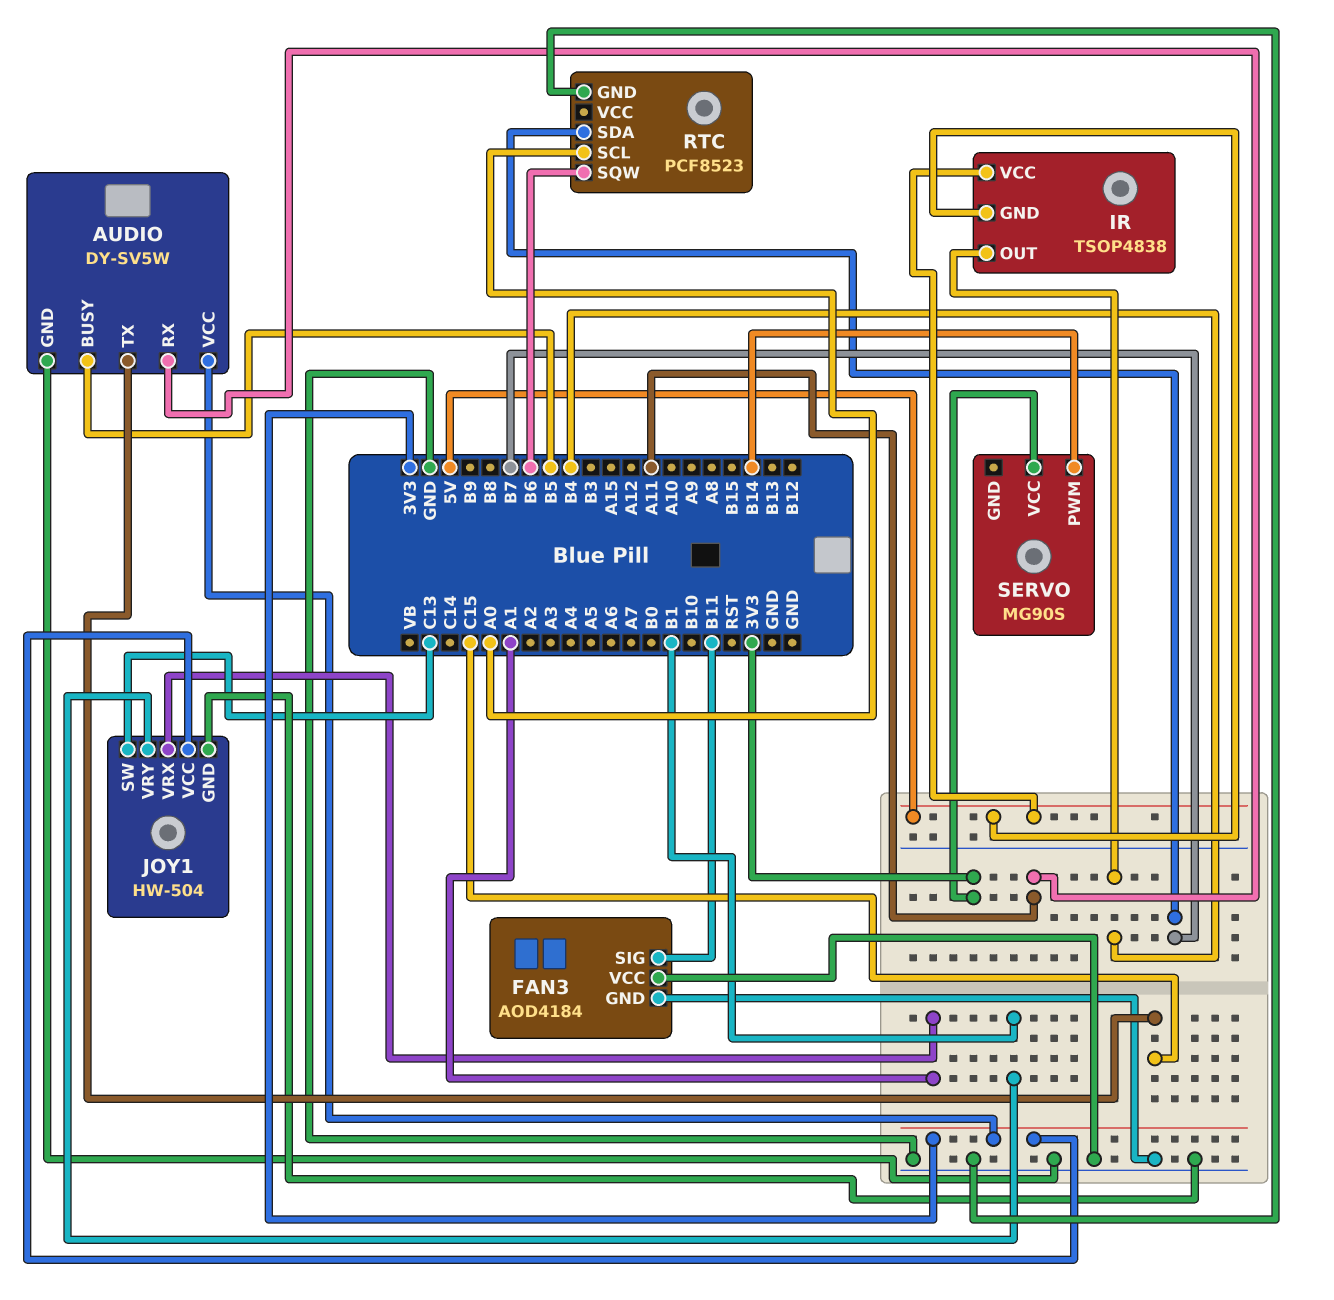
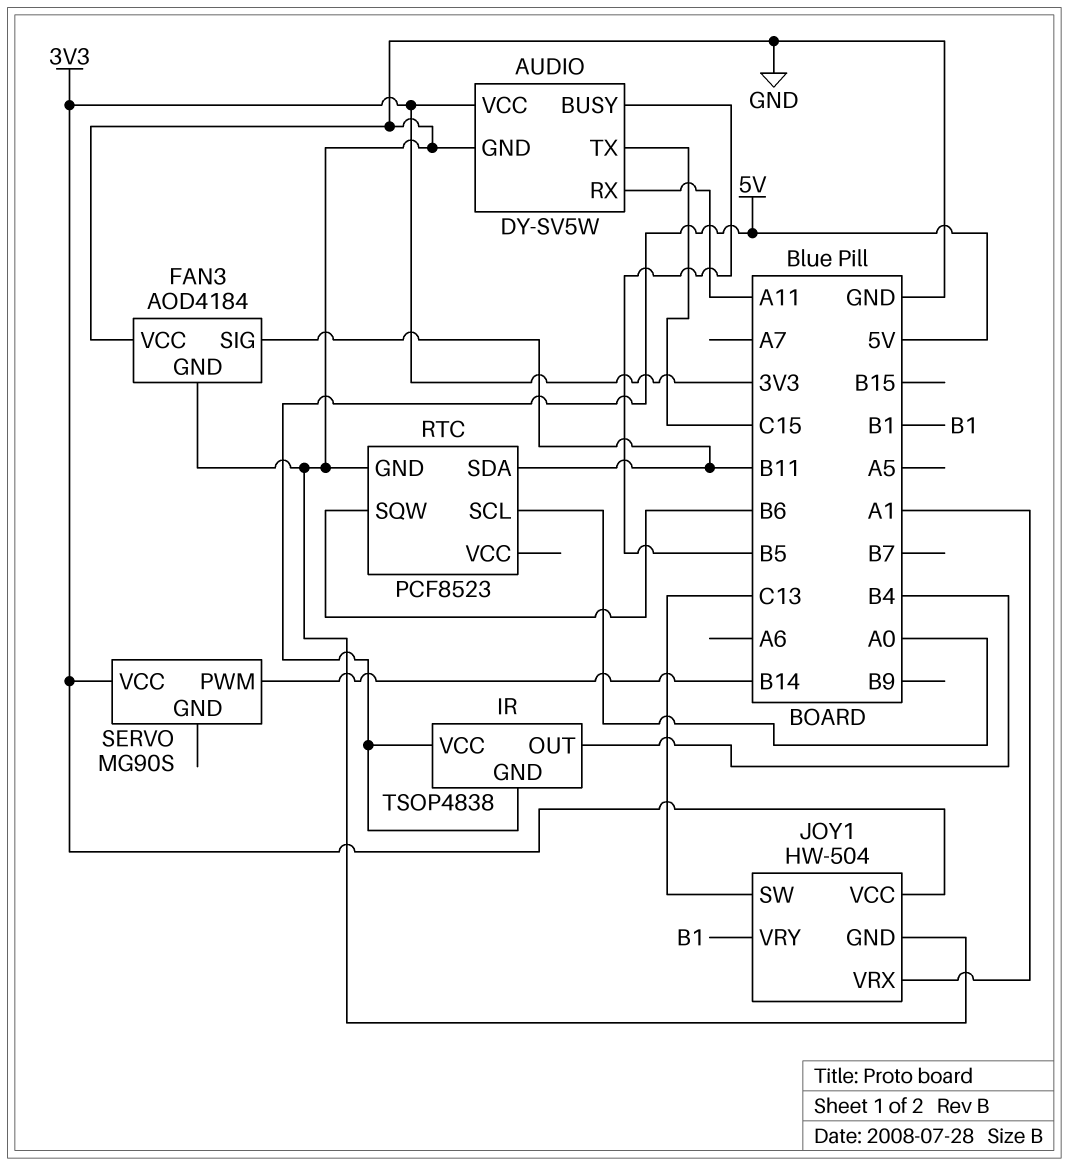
RTC pin SDA: B7 -> B11

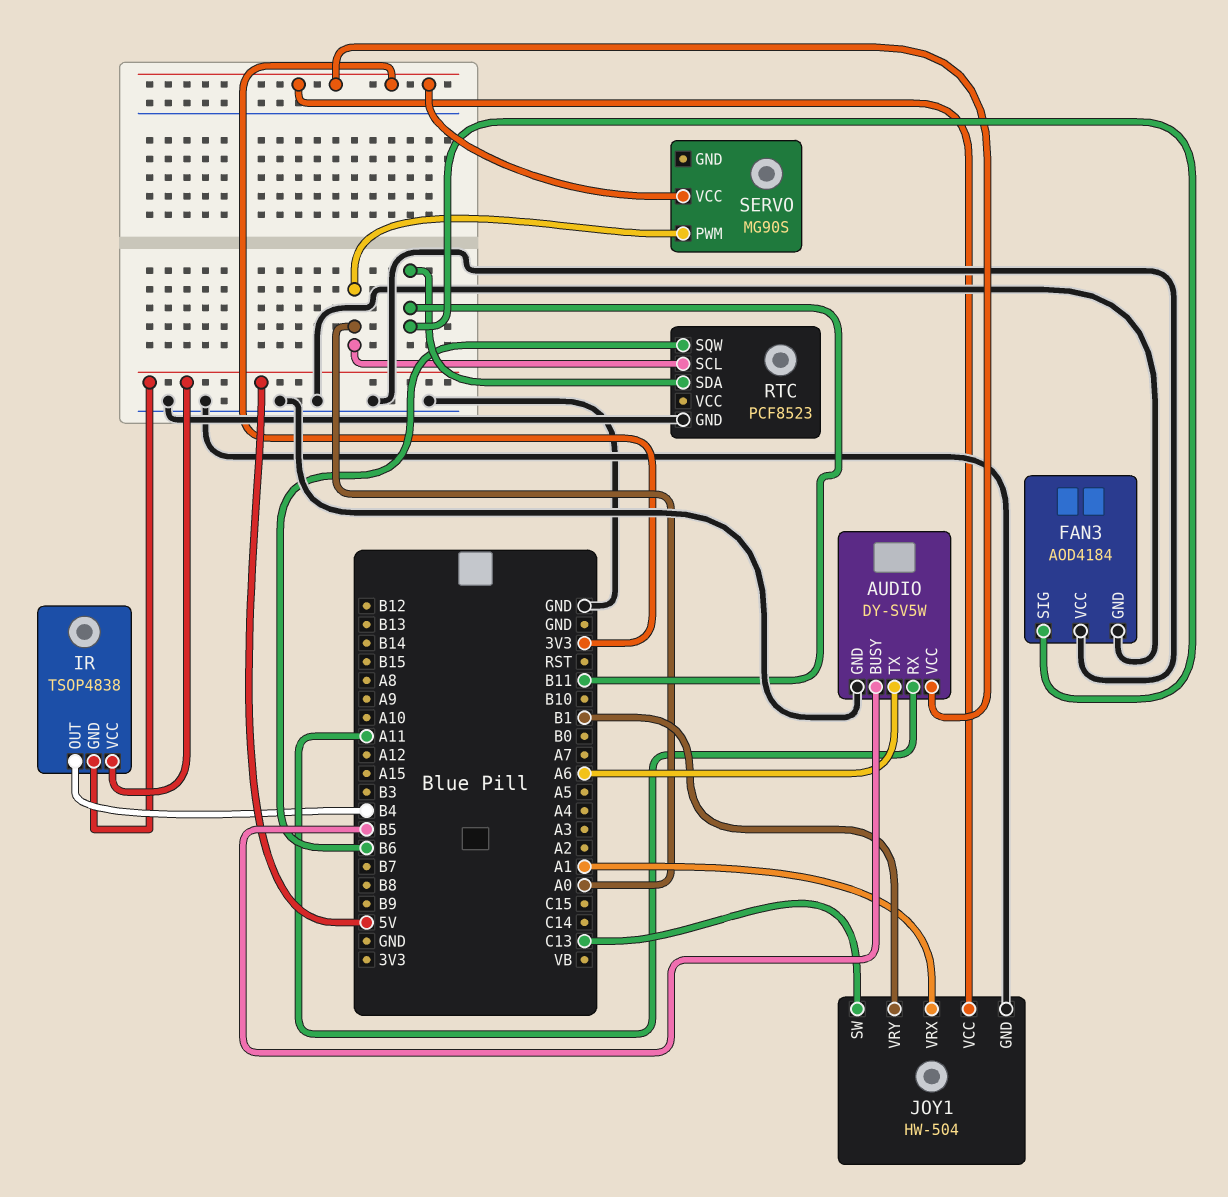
AUDIO pin TX: C15 -> A6
SERVO pin PWM: B14 -> A0

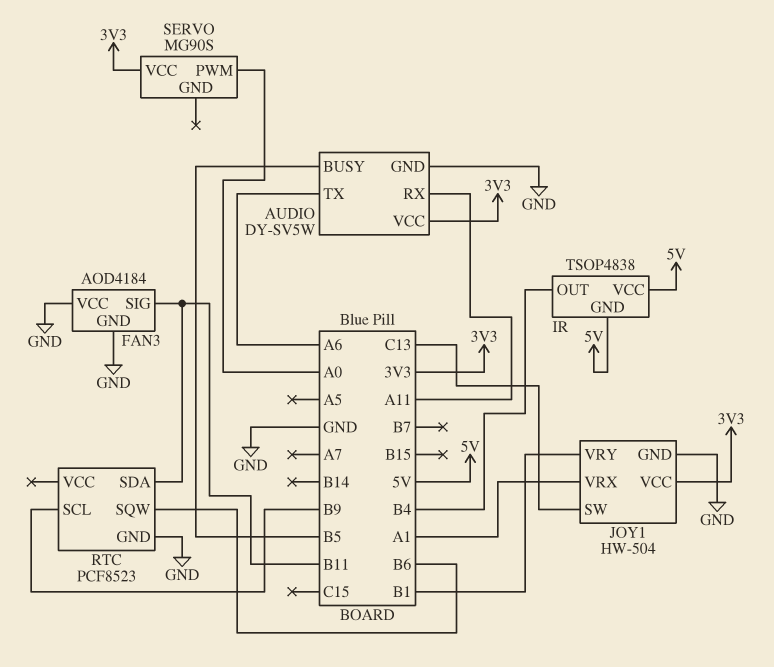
RTC pin SCL: A0 -> B9

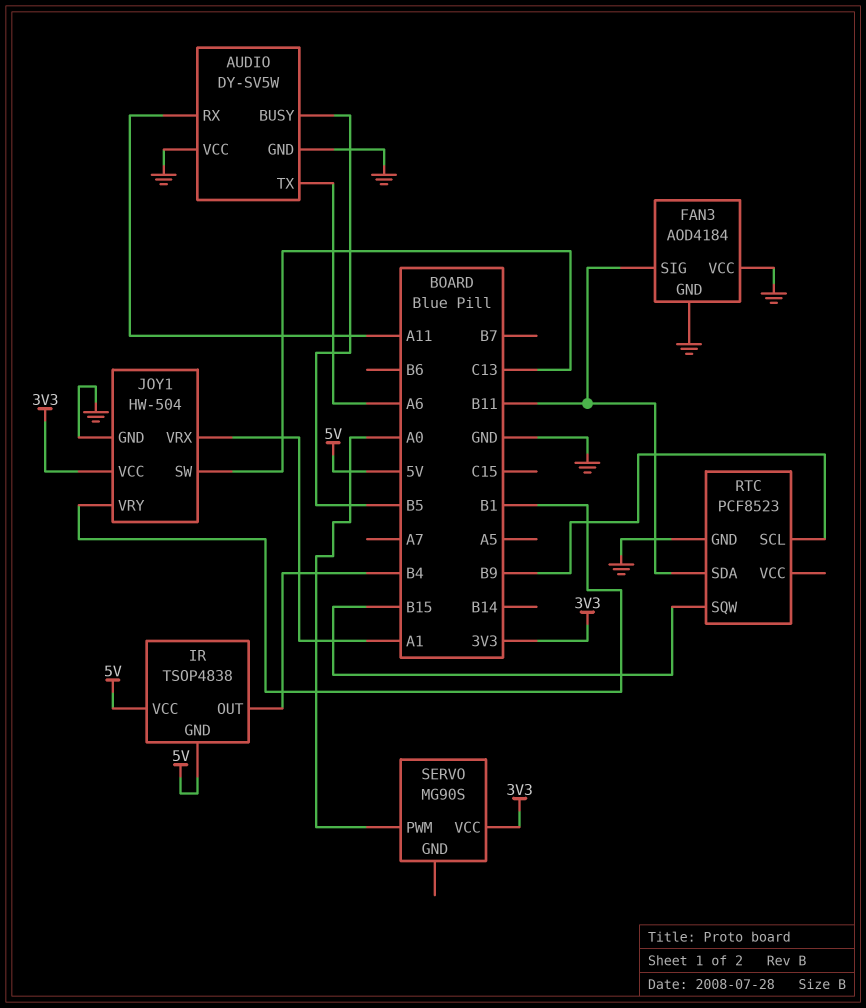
AUDIO pin VCC: 3V3 -> GND
RTC pin SQW: B6 -> B15

